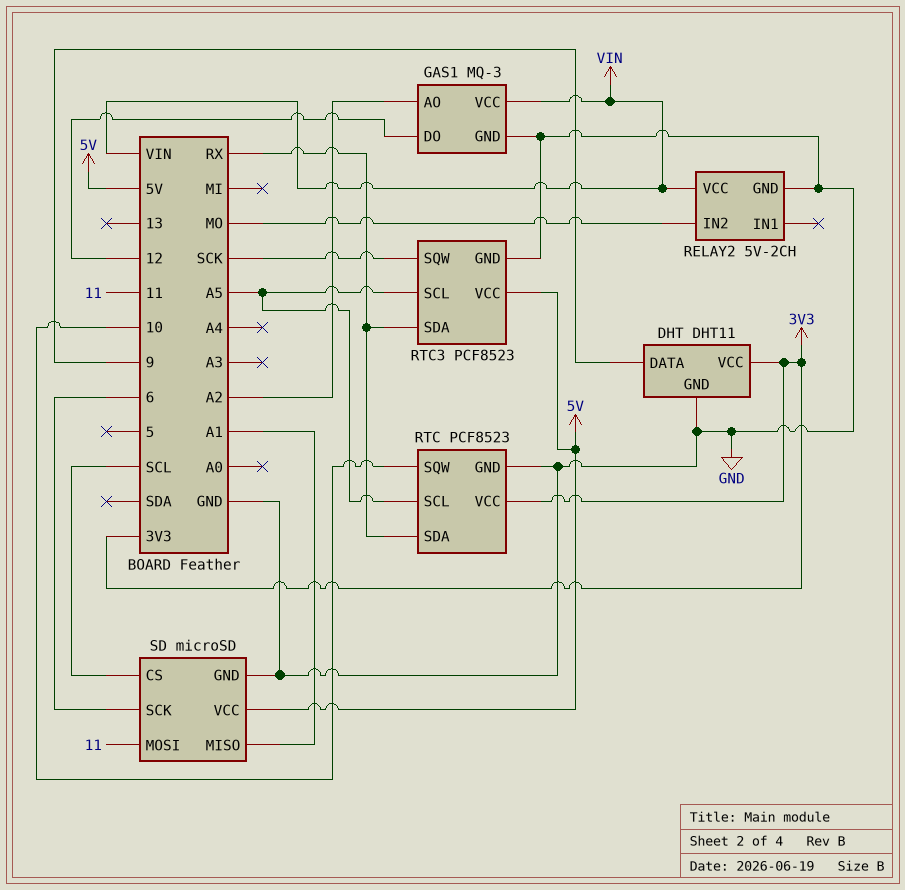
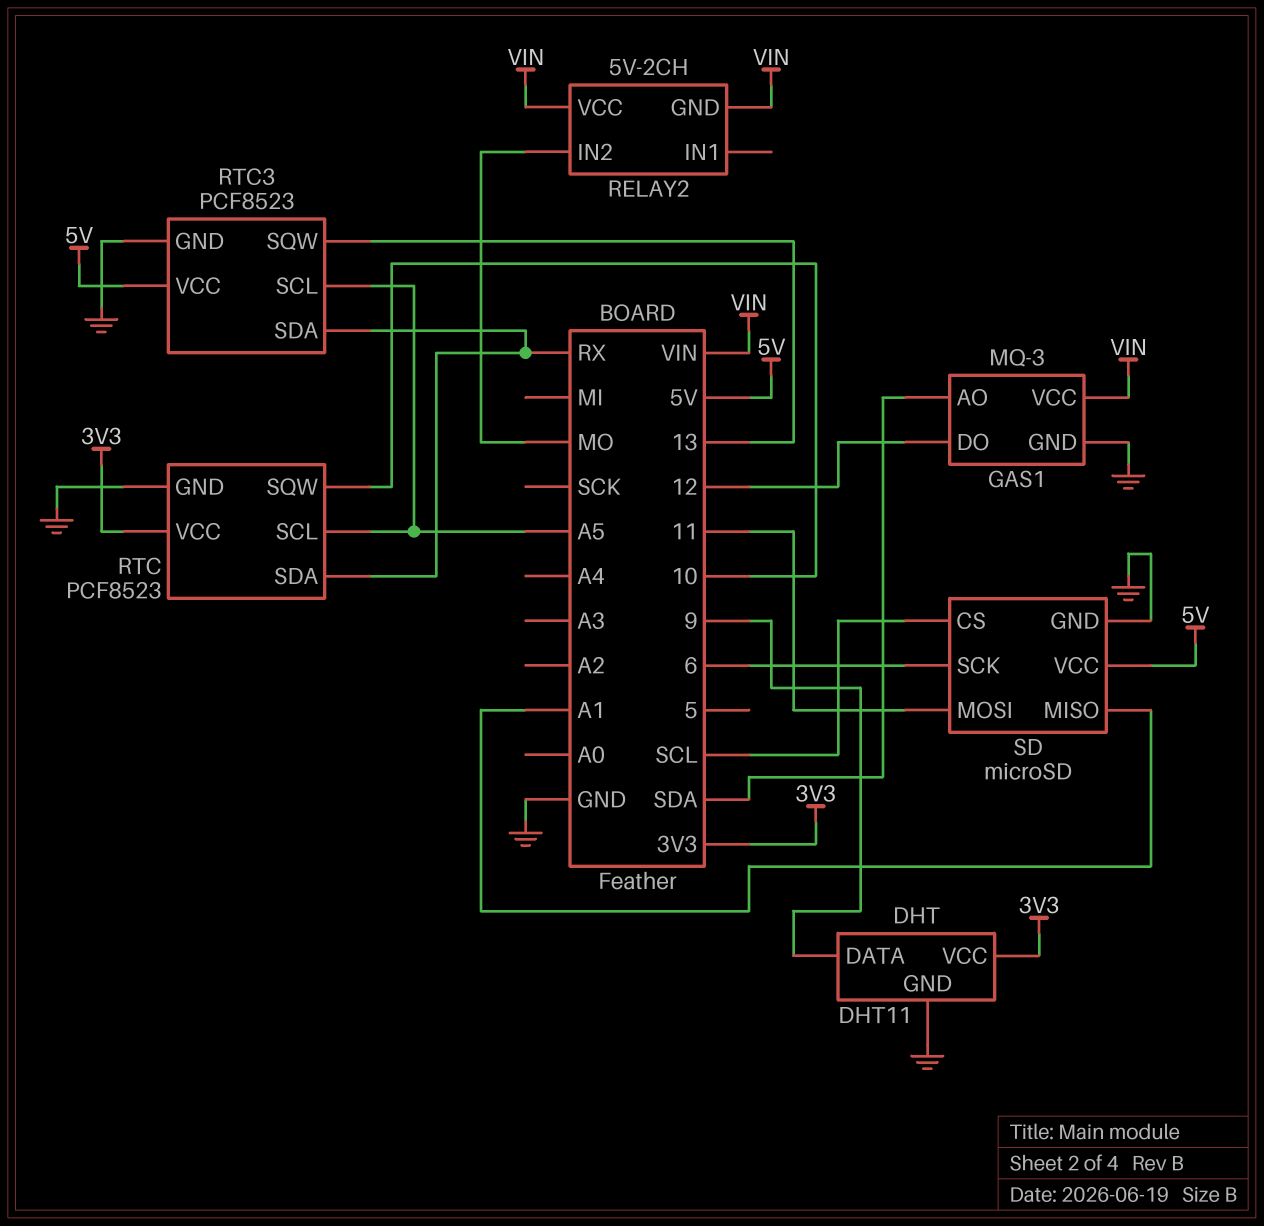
GAS1 pin AO: A2 -> SDA
RELAY2 pin GND: GND -> VIN
RTC3 pin SQW: SCK -> 13

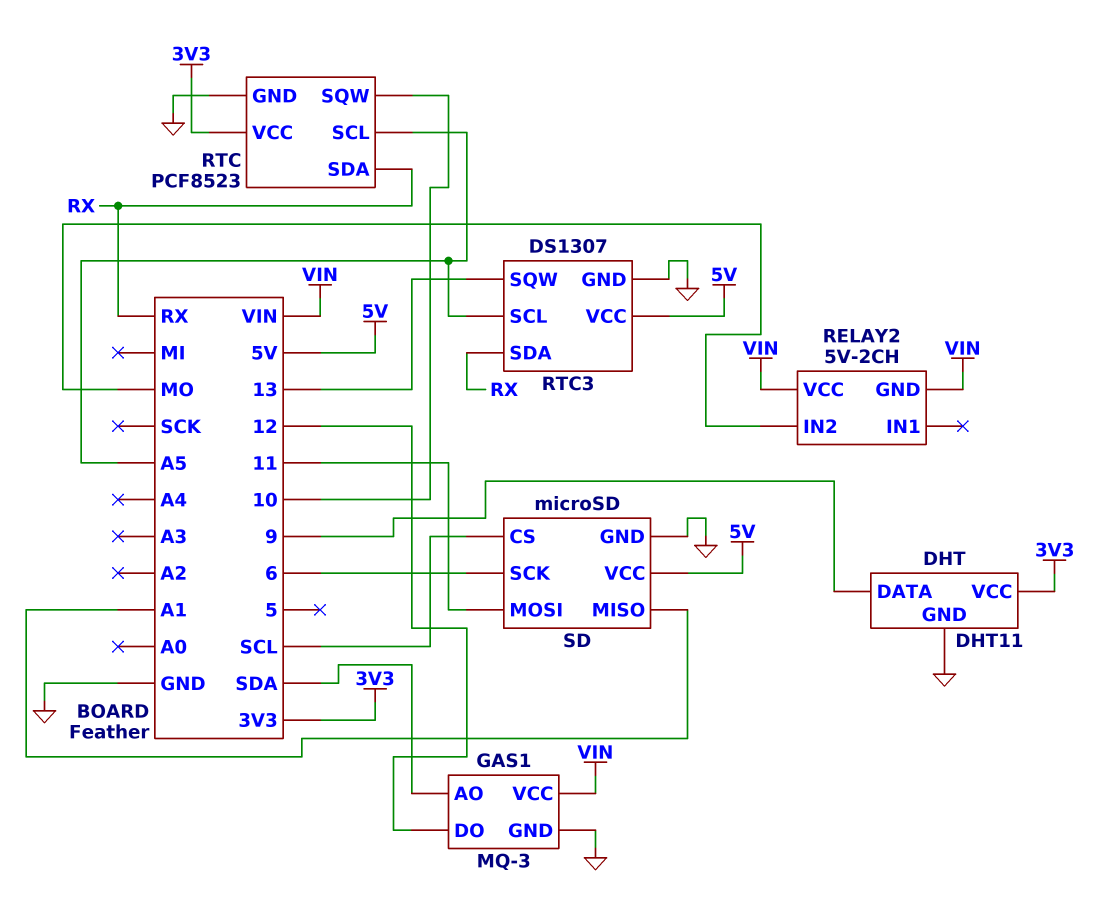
RTC3: PCF8523 -> DS1307

